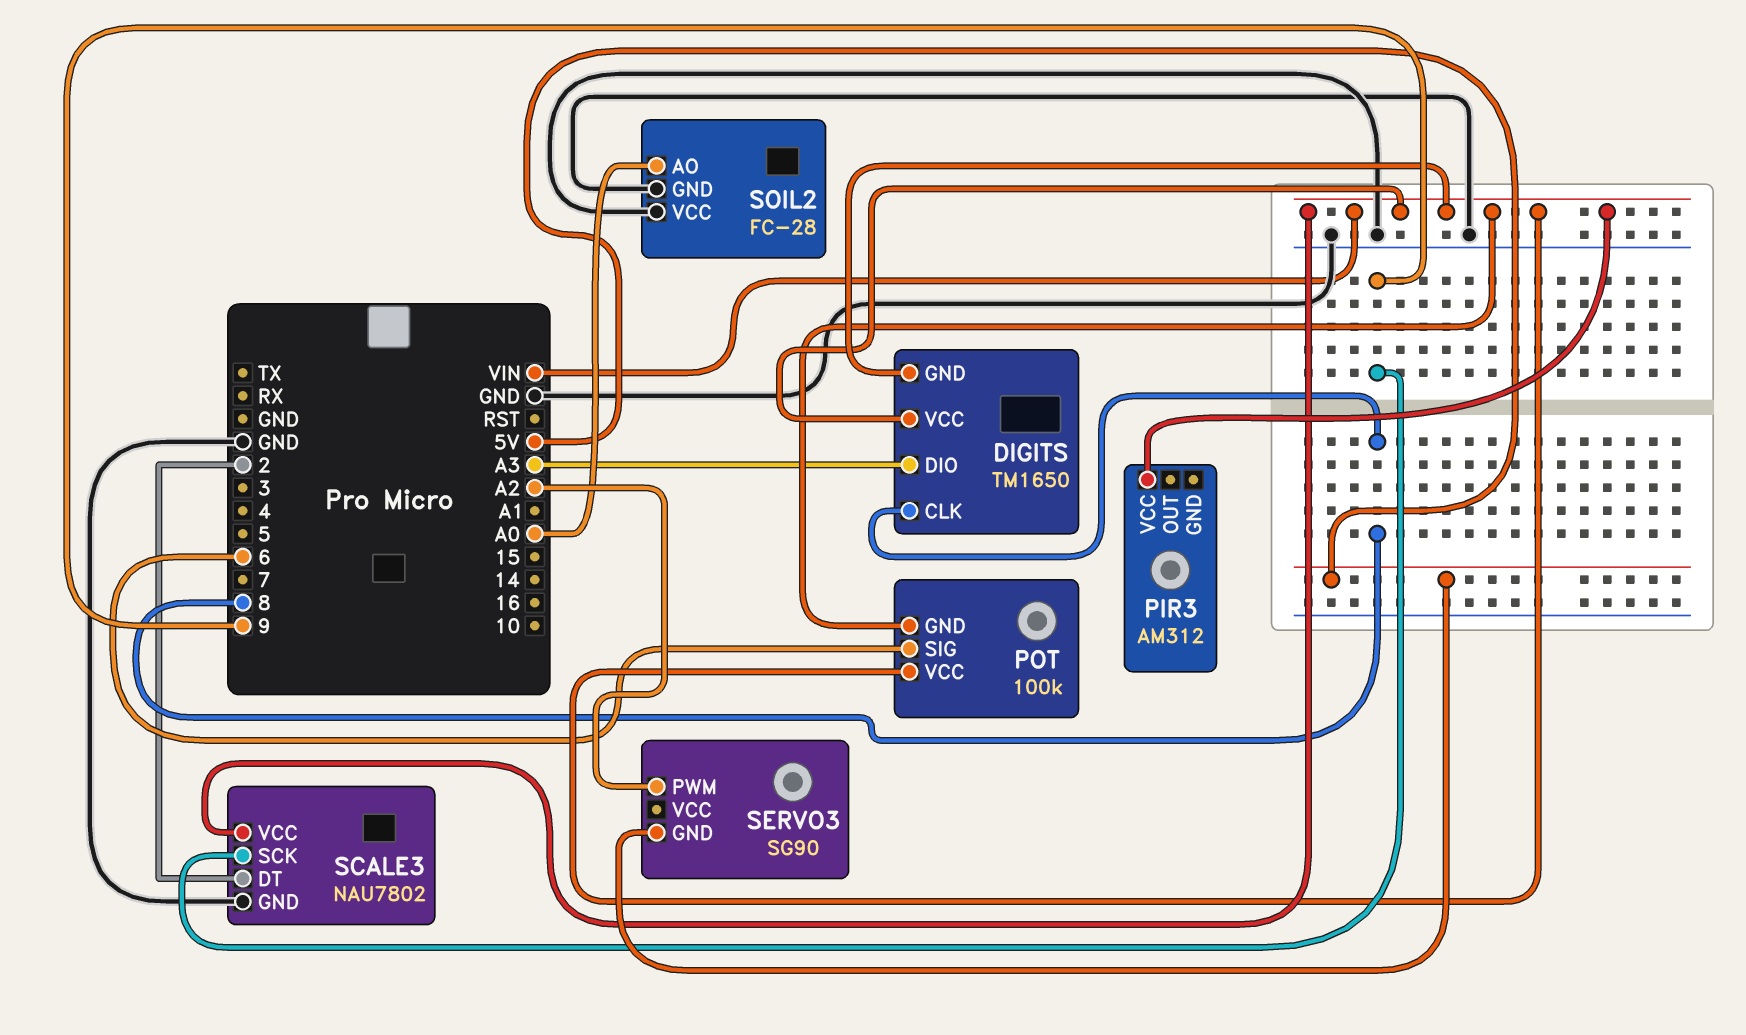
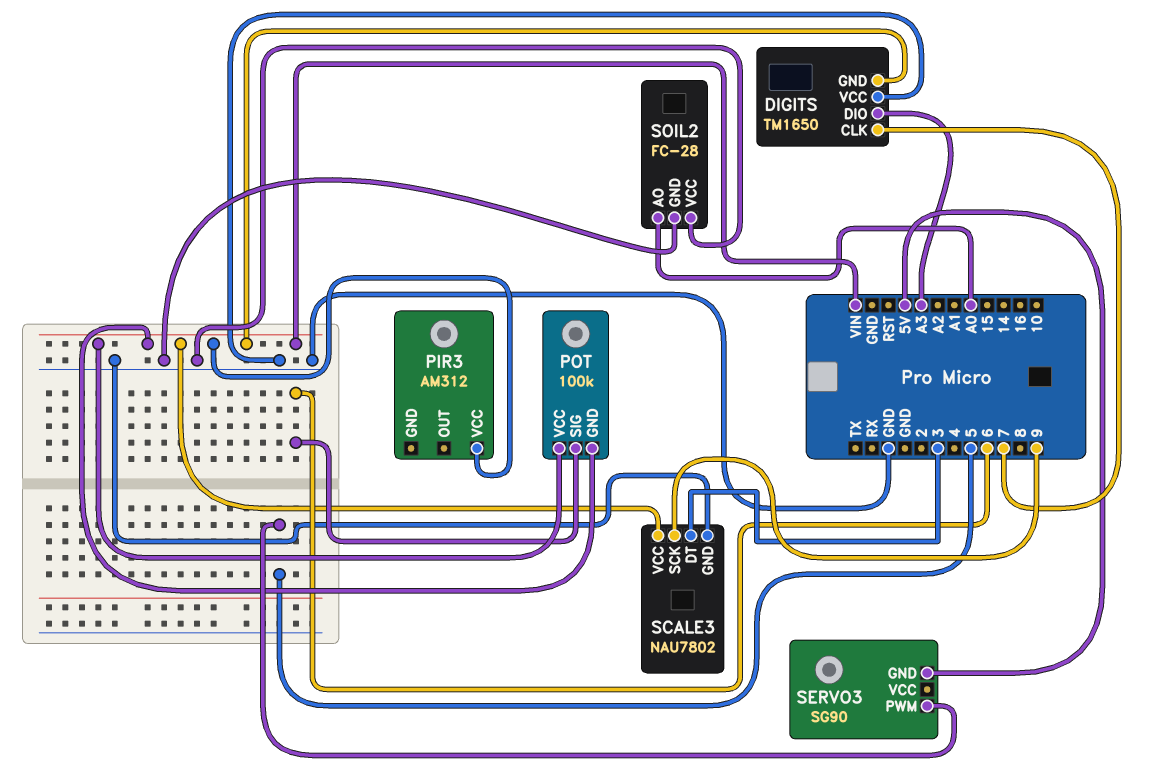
DIGITS pin CLK: 8 -> 7
DIGITS pin VCC: VIN -> GND
SCALE3 pin DT: 2 -> 3
SERVO3 pin PWM: A2 -> 5

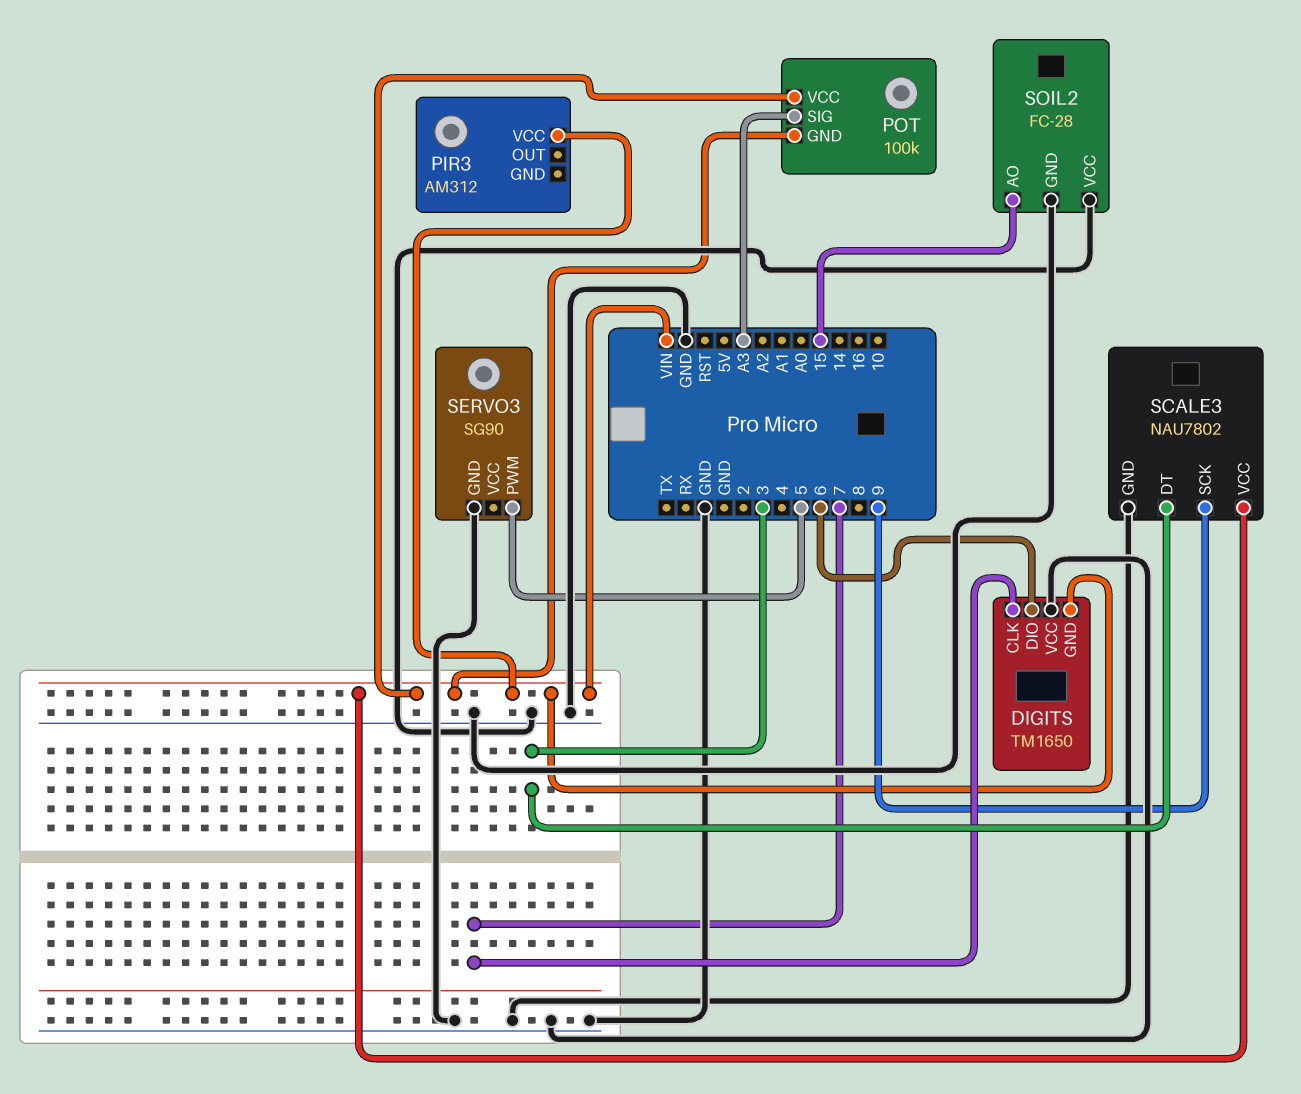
DIGITS pin DIO: A3 -> 6
POT pin SIG: 6 -> A3
SERVO3 pin GND: 5V -> GND
SOIL2 pin AO: A0 -> 15

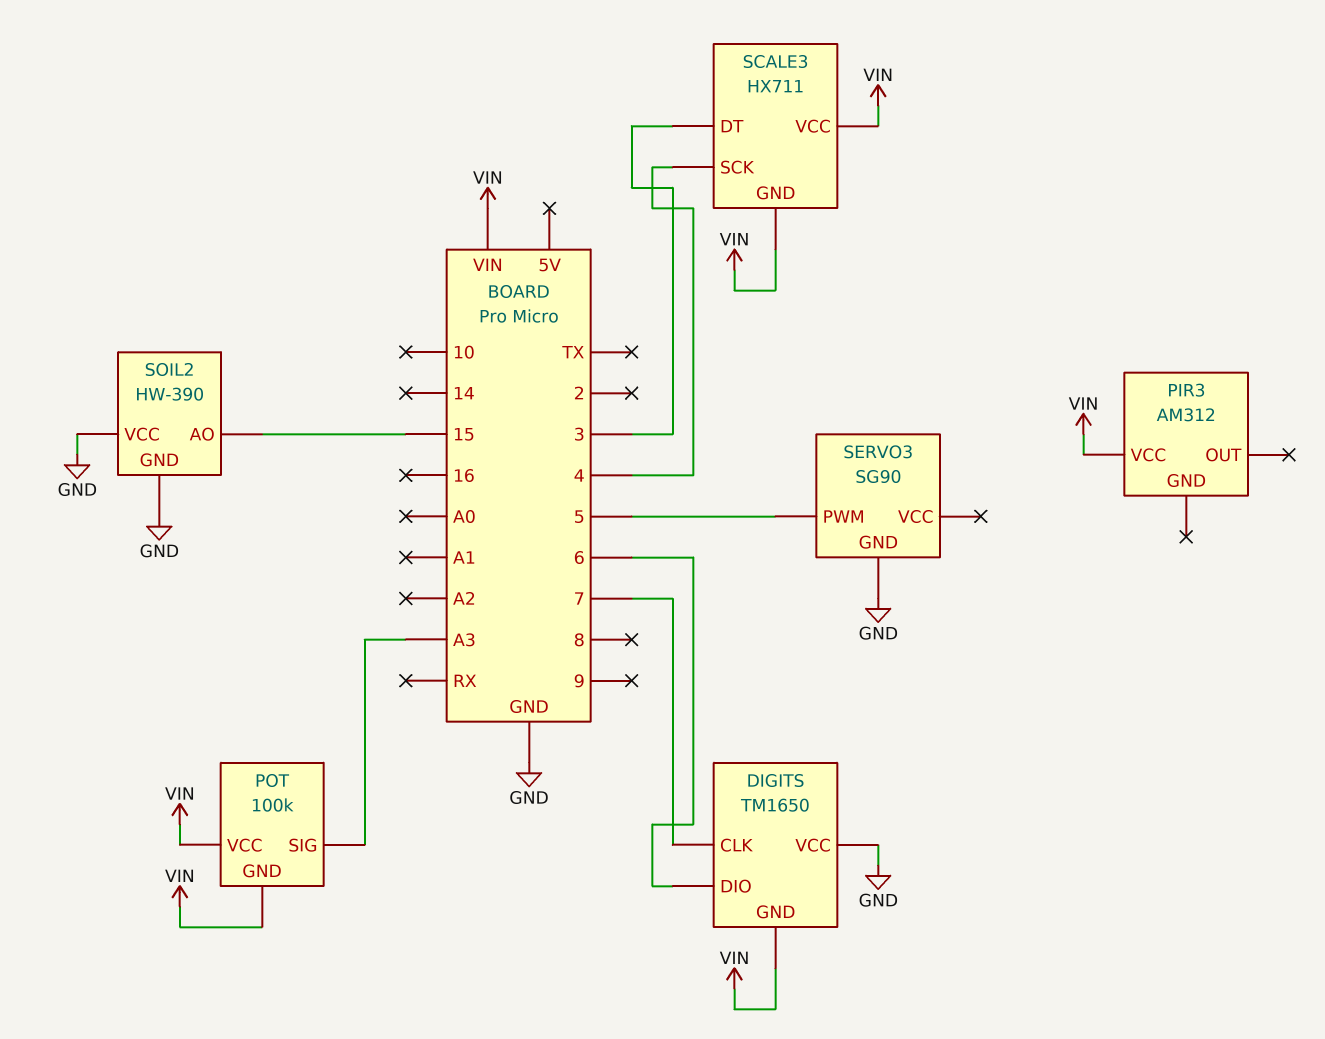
SCALE3: NAU7802 -> HX711
SCALE3 pin GND: GND -> VIN
SCALE3 pin SCK: 9 -> 4
SOIL2: FC-28 -> HW-390

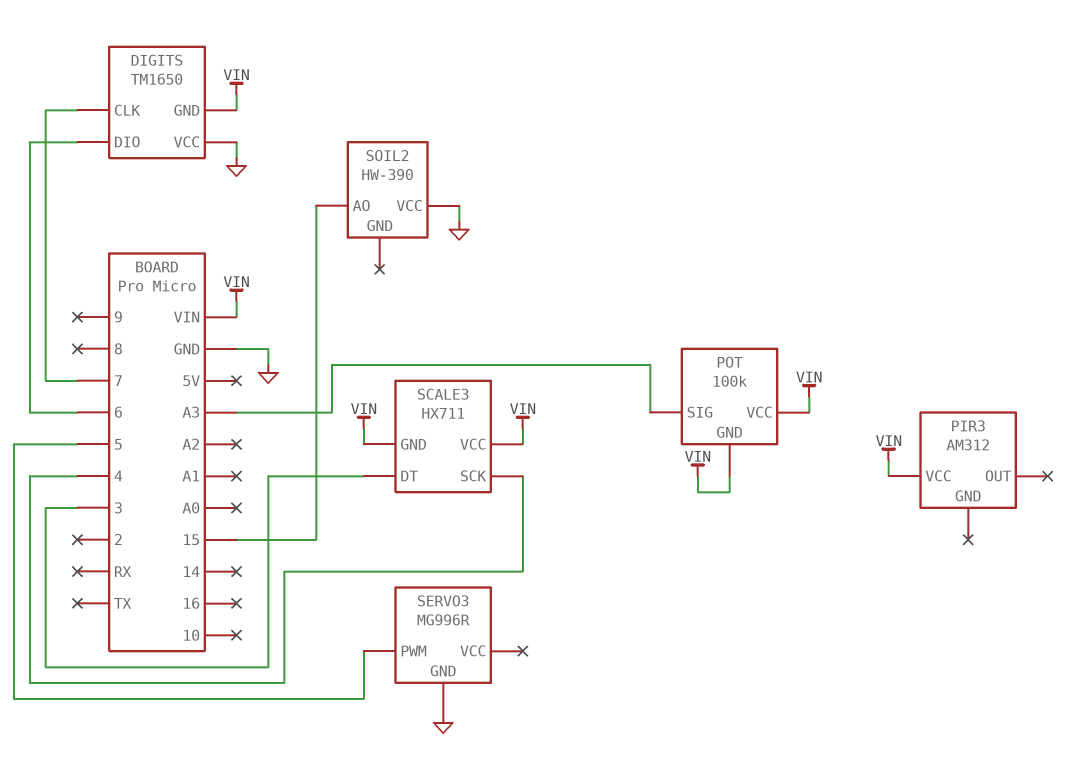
SERVO3: SG90 -> MG996R
SOIL2 pin GND: GND -> none

